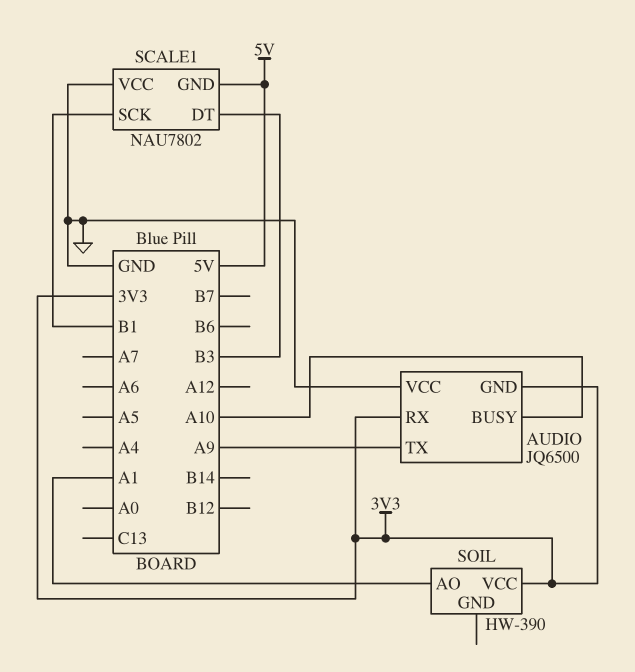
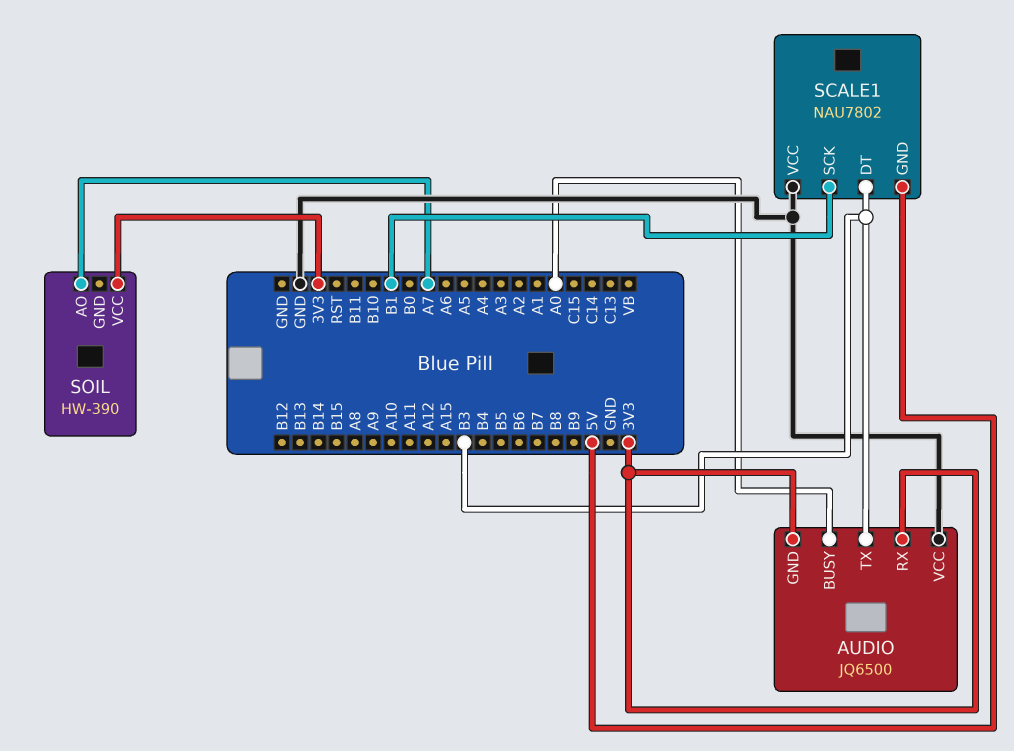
AUDIO pin BUSY: A10 -> A0
AUDIO pin TX: A9 -> B3
SOIL pin AO: A1 -> A7

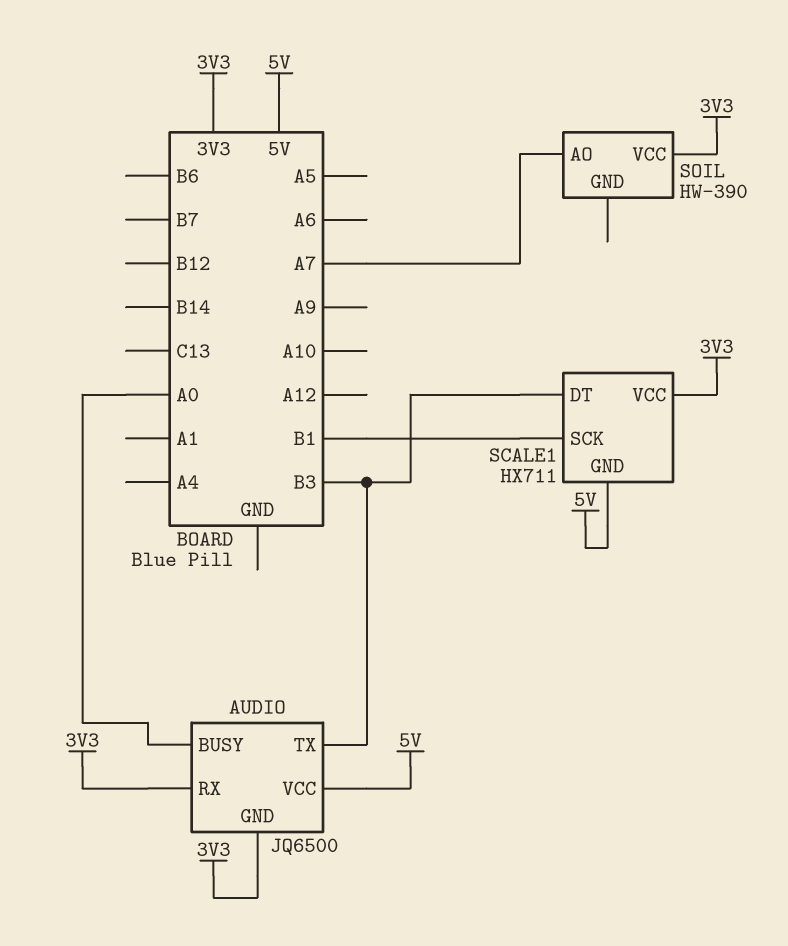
AUDIO pin VCC: GND -> 5V
SCALE1: NAU7802 -> HX711
SCALE1 pin VCC: GND -> 3V3

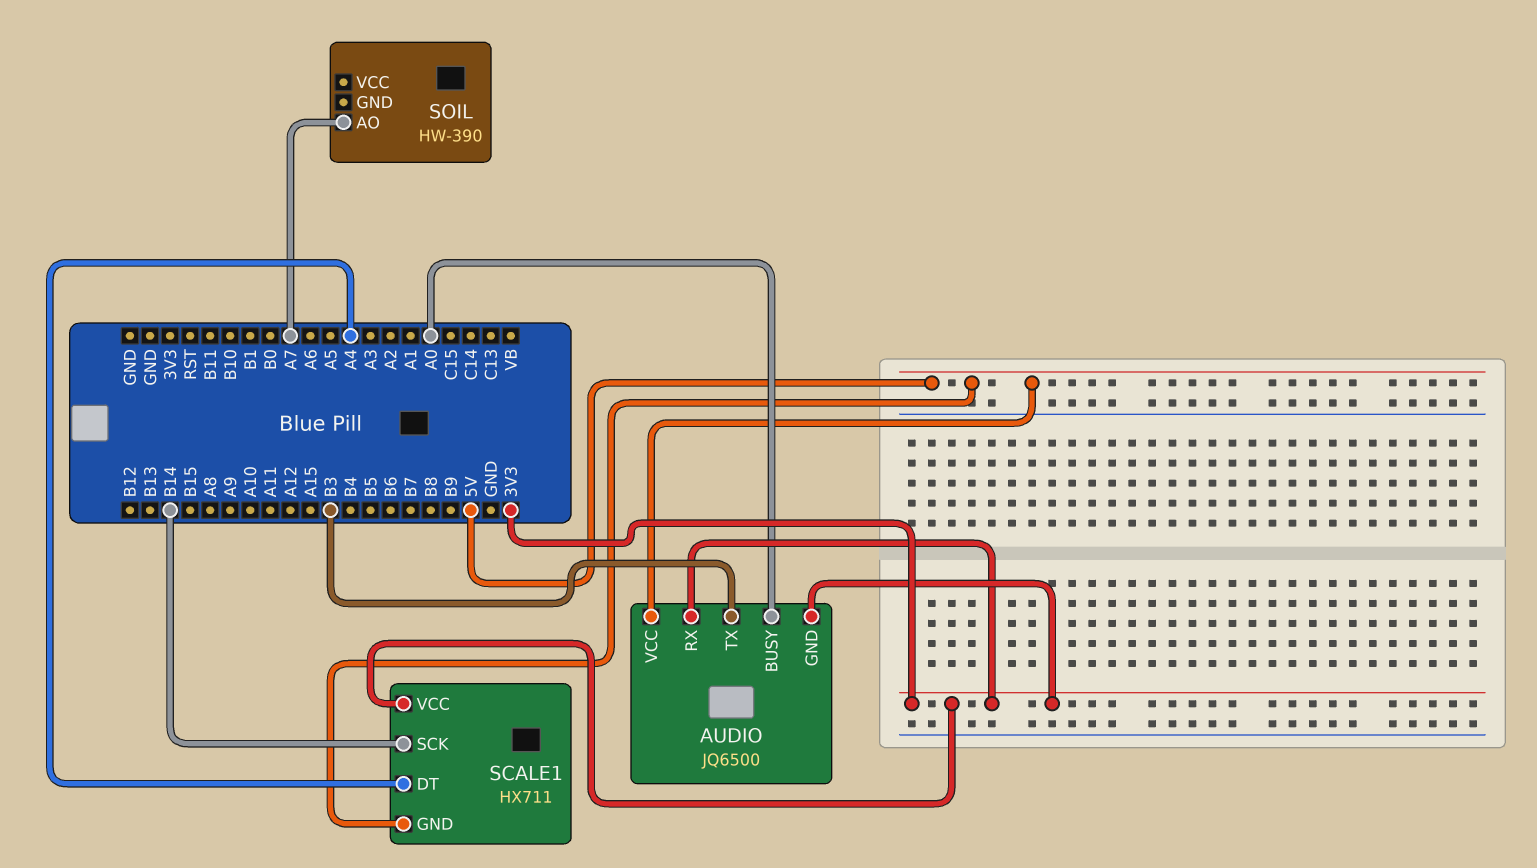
SCALE1 pin DT: B3 -> A4
SCALE1 pin SCK: B1 -> B14
SOIL pin VCC: 3V3 -> none

